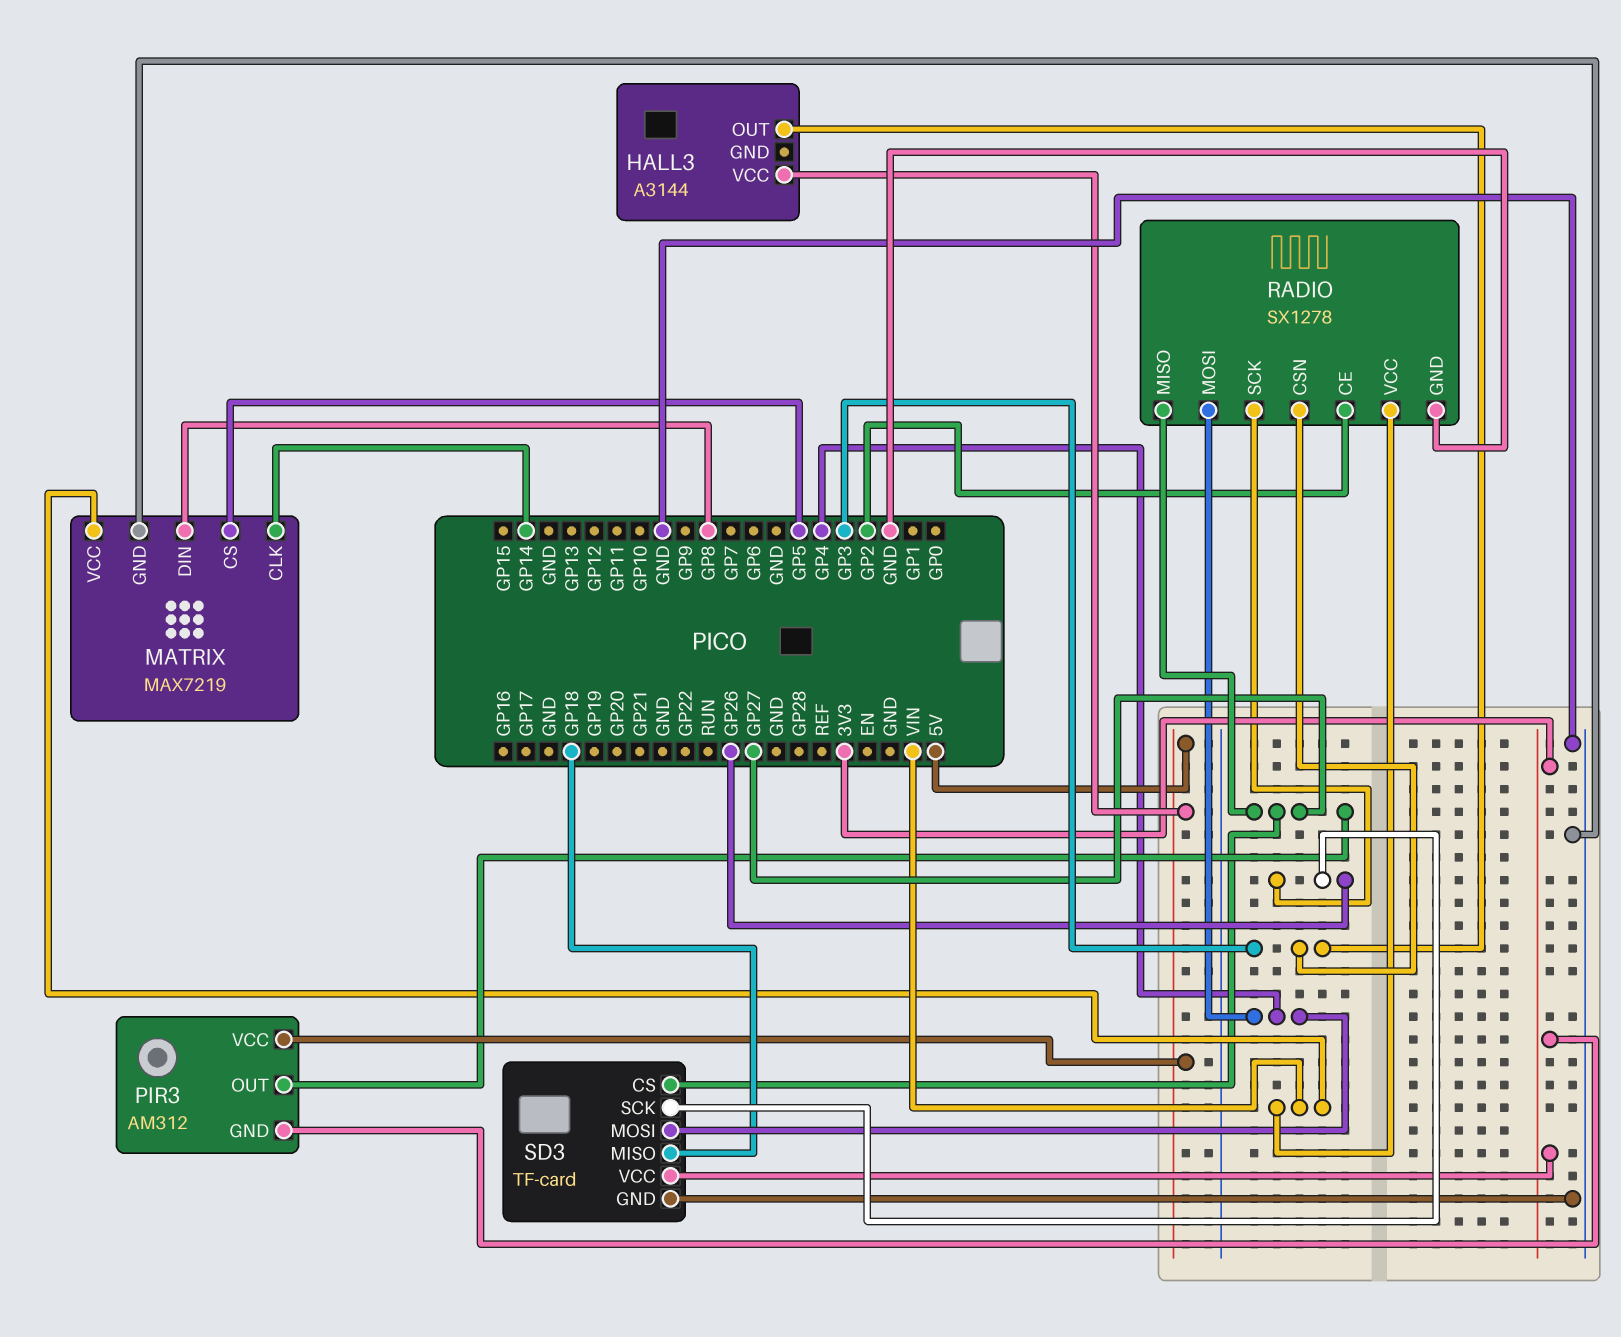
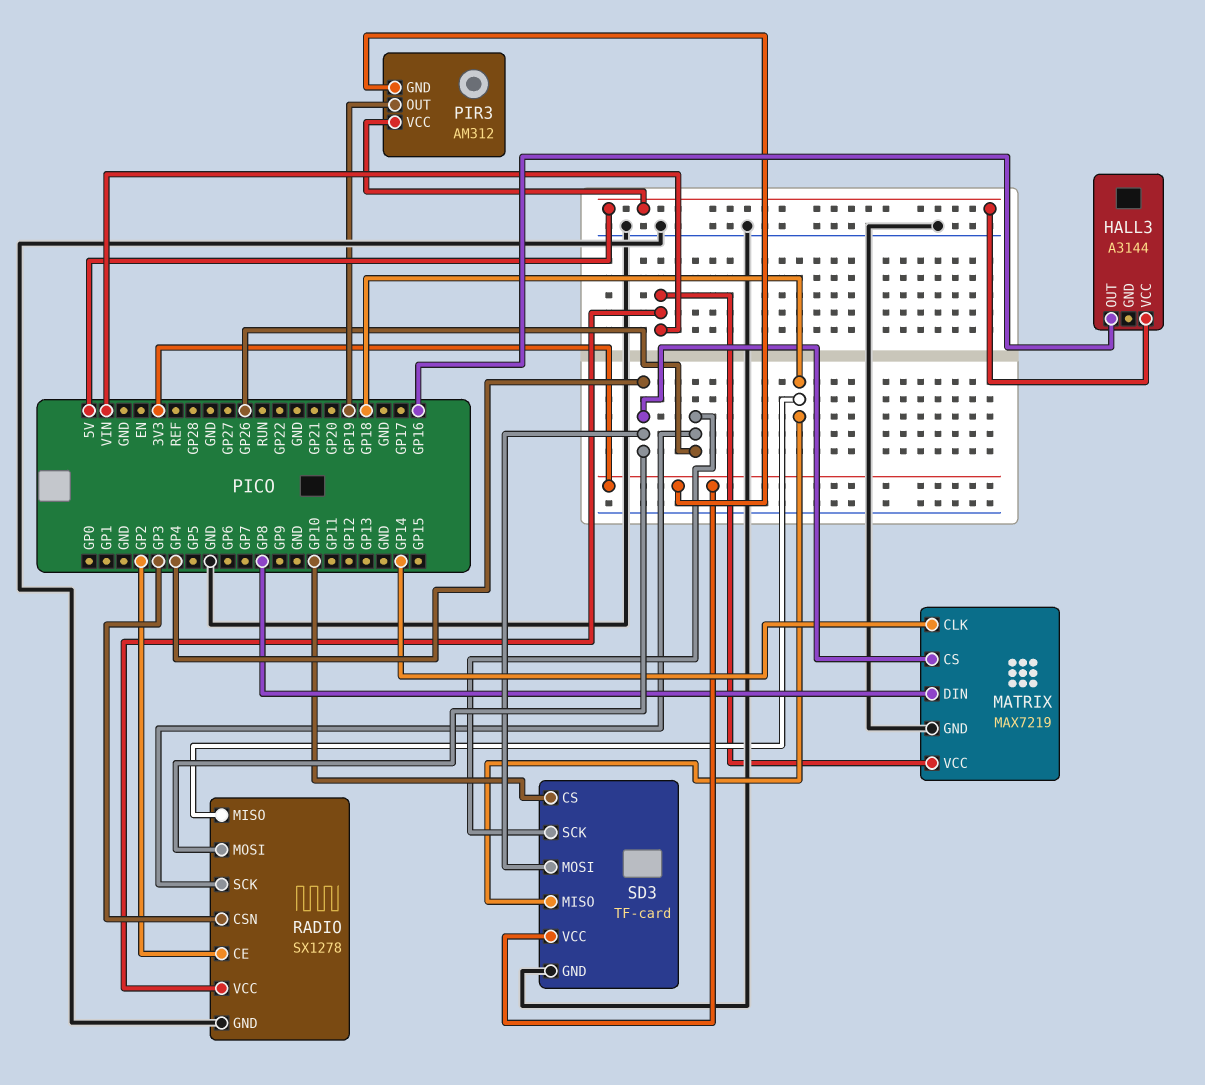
HALL3 pin OUT: GP3 -> GP16
MATRIX pin CS: GP5 -> GP4
PIR3 pin OUT: GP27 -> GP19
RADIO pin MISO: GP27 -> GP18
SD3 pin CS: GP27 -> GP10

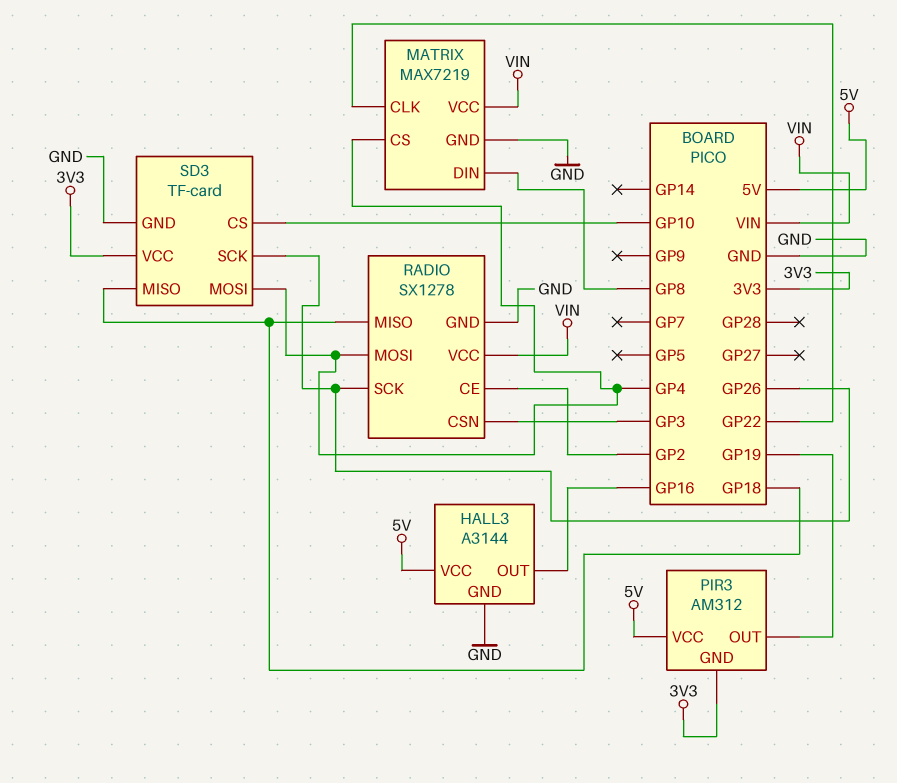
HALL3 pin GND: none -> GND
MATRIX pin CLK: GP14 -> GP22

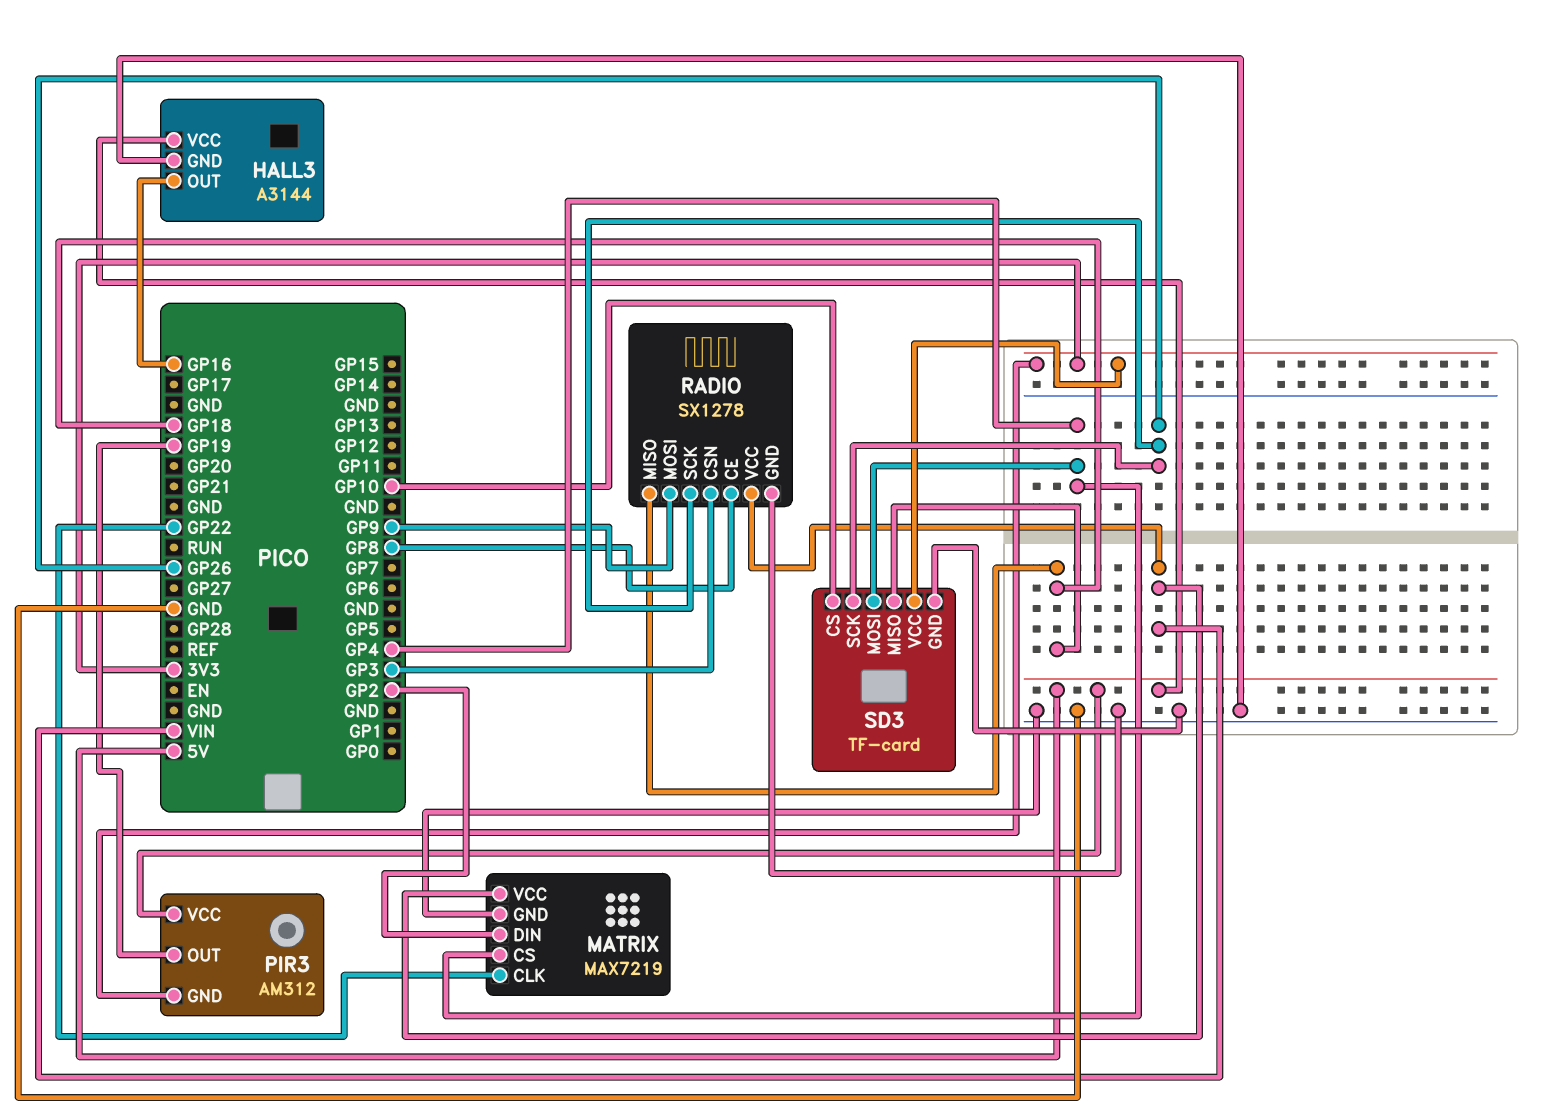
MATRIX pin DIN: GP8 -> GP2
RADIO pin CE: GP2 -> GP8
RADIO pin MOSI: GP4 -> GP9

